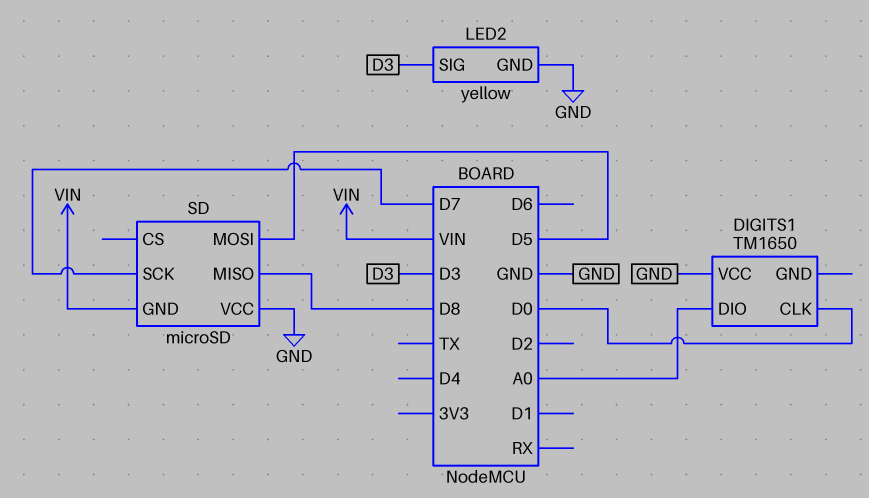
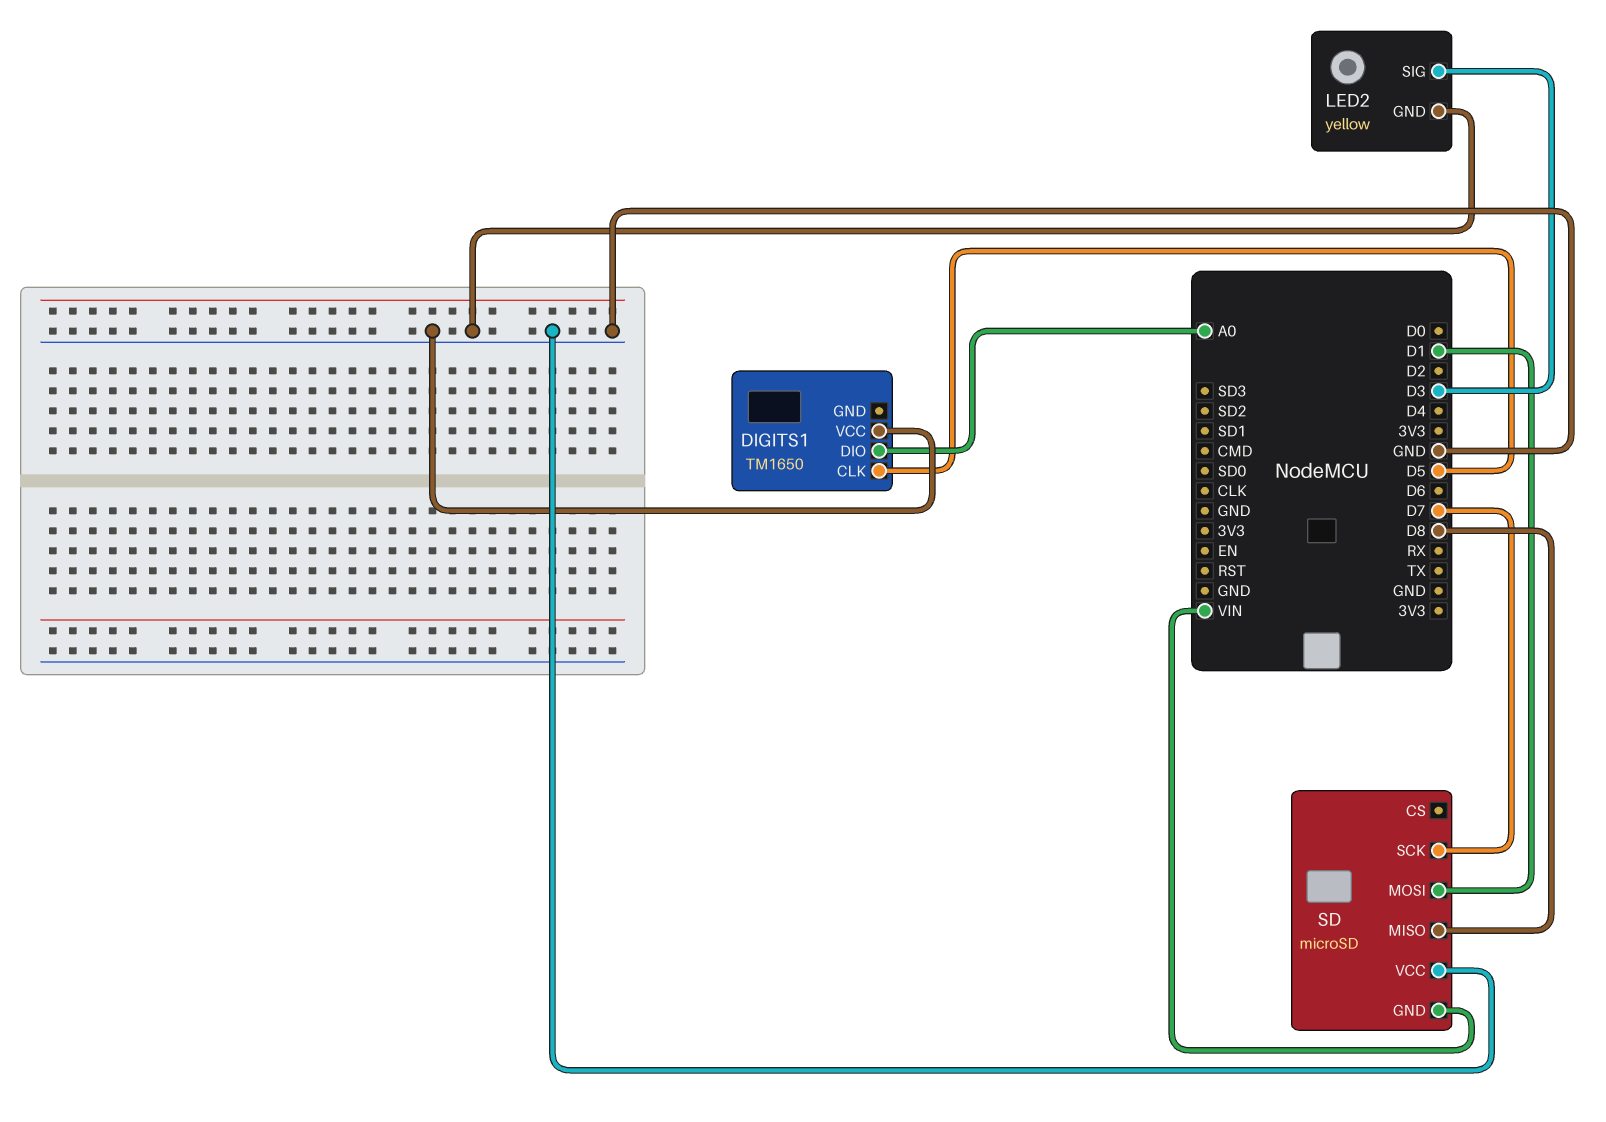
DIGITS1 pin CLK: D0 -> D5
SD pin MOSI: D5 -> D1

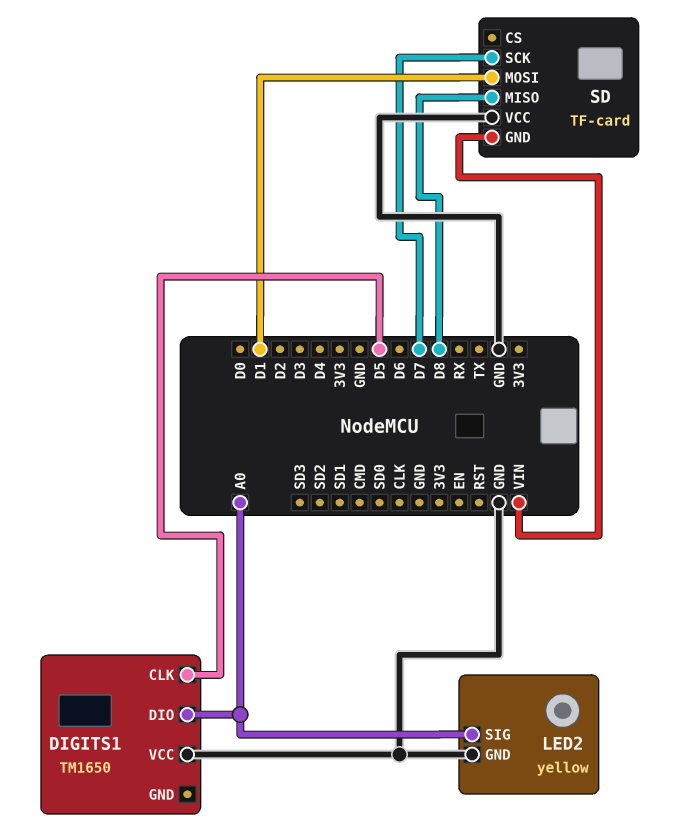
LED2 pin SIG: D3 -> A0
SD: microSD -> TF-card

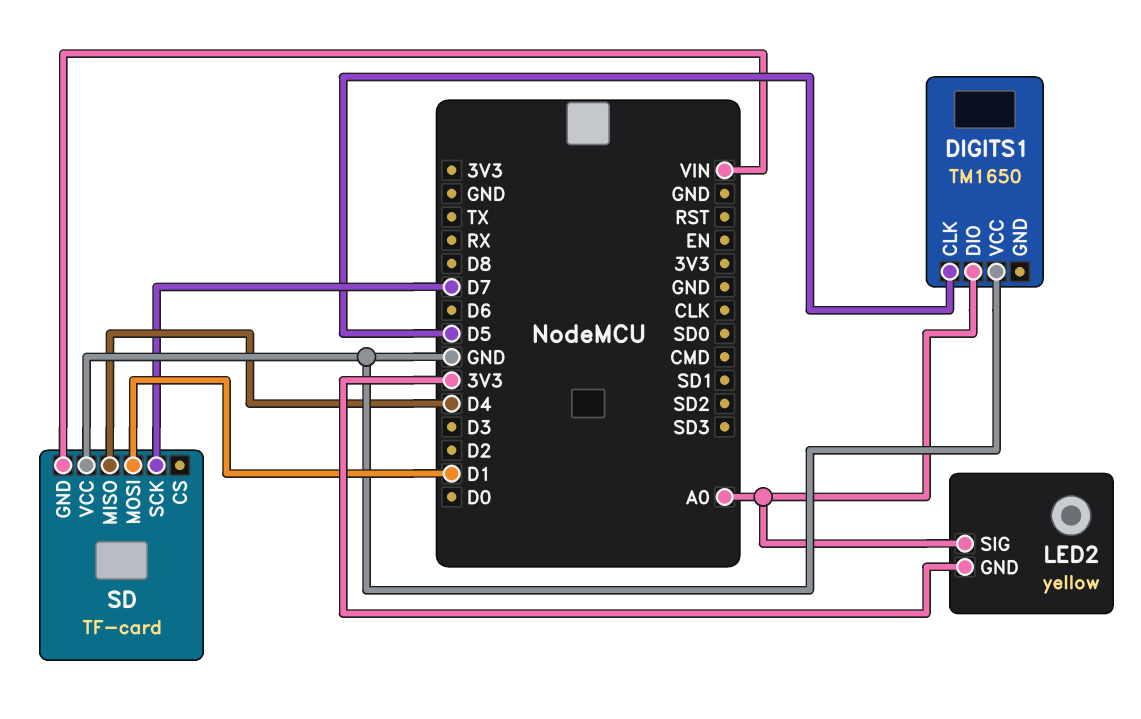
LED2 pin GND: GND -> 3V3
SD pin MISO: D8 -> D4

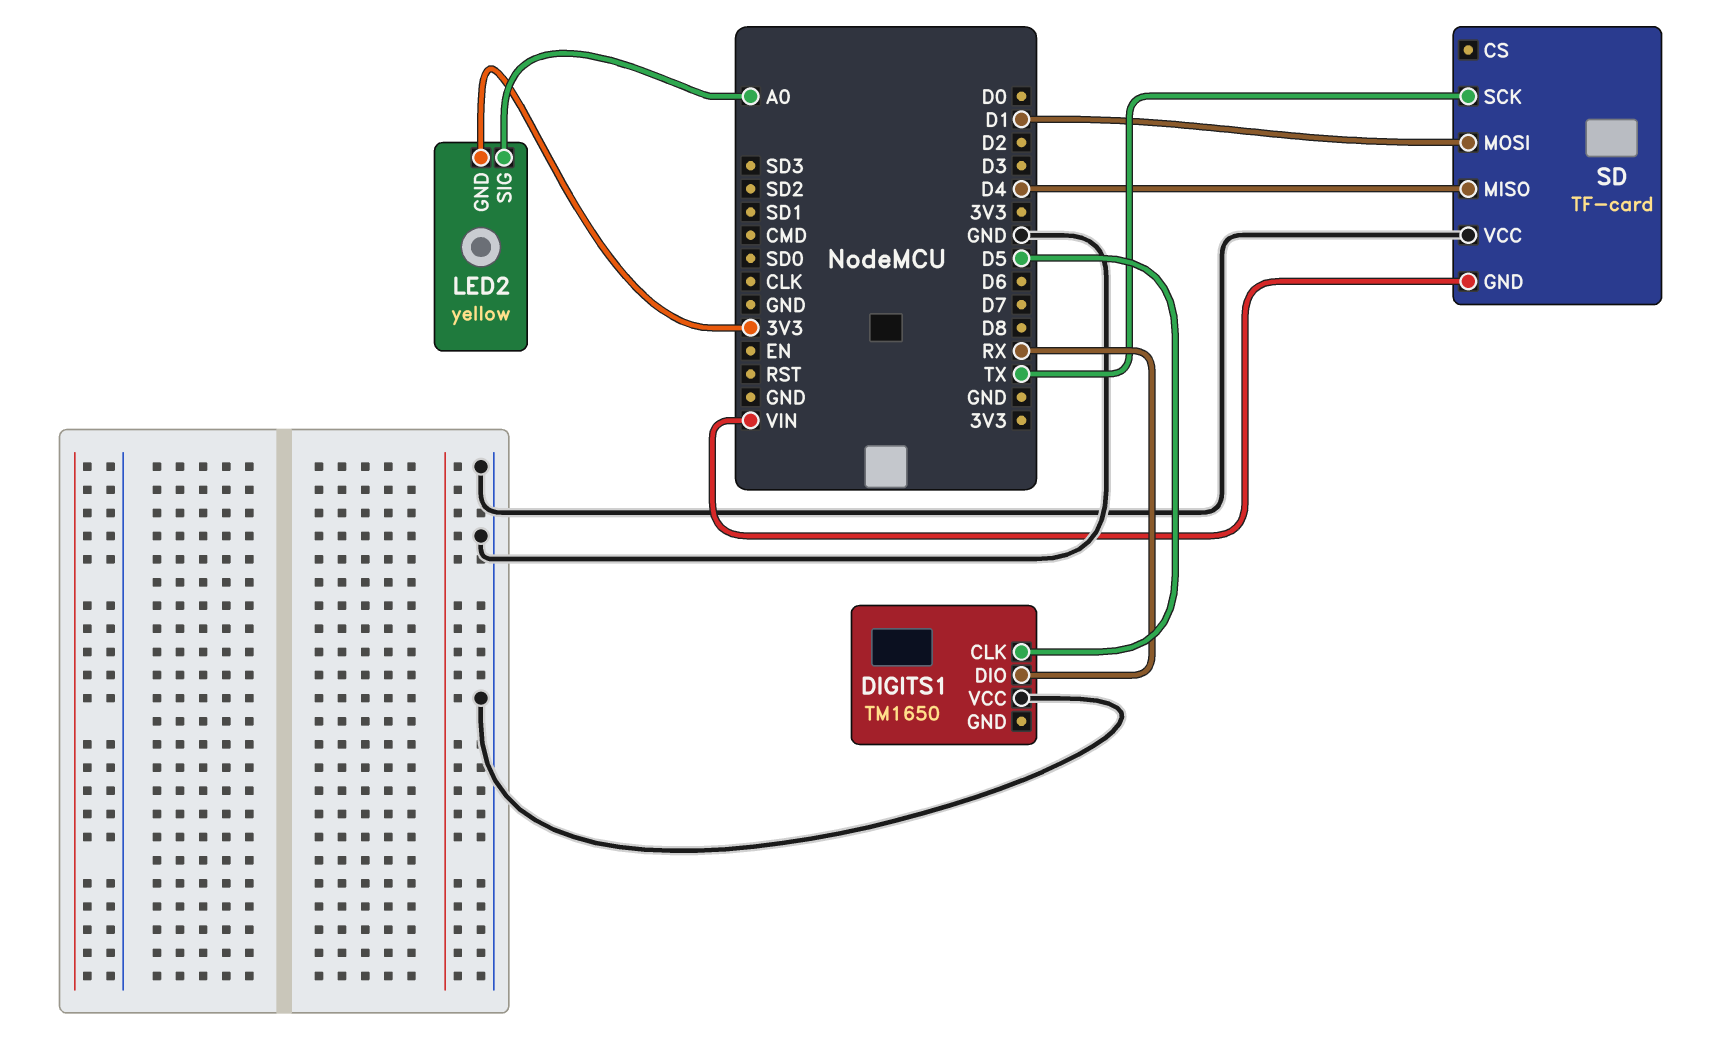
DIGITS1 pin DIO: A0 -> RX
SD pin SCK: D7 -> TX

